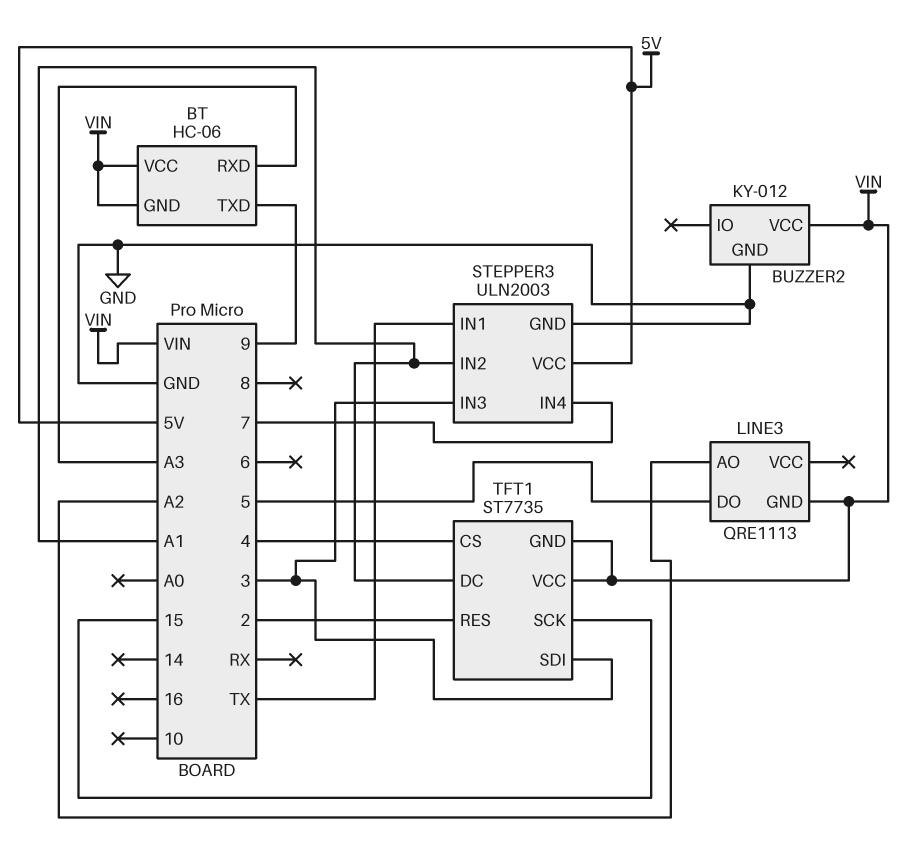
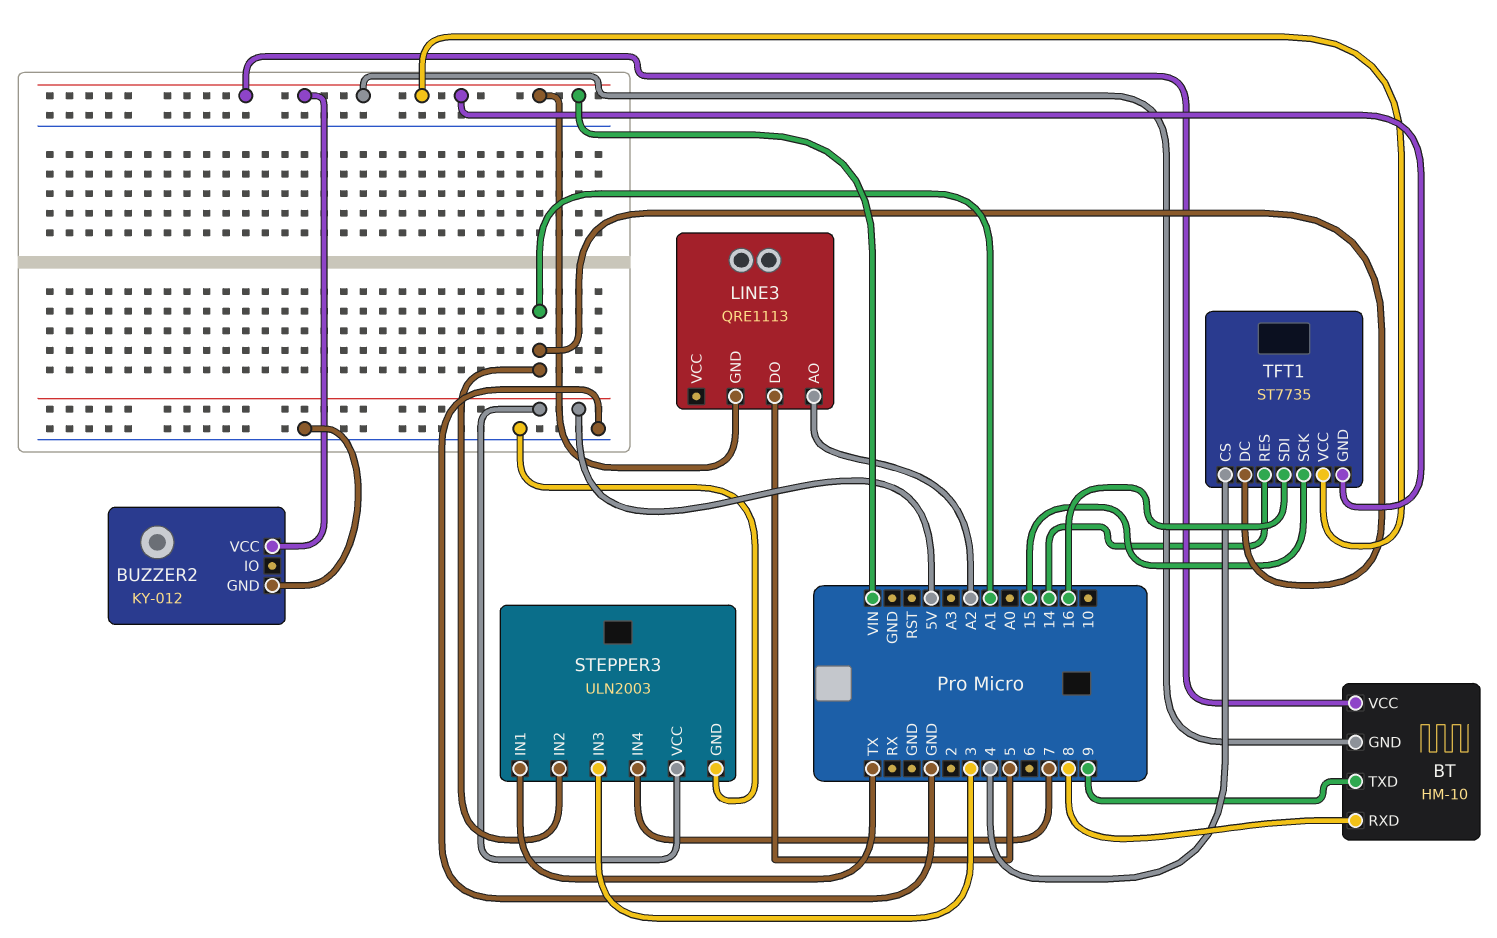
BT: HC-06 -> HM-10
BT pin RXD: A3 -> 8
TFT1 pin RES: 2 -> 14
TFT1 pin SDI: 3 -> 16

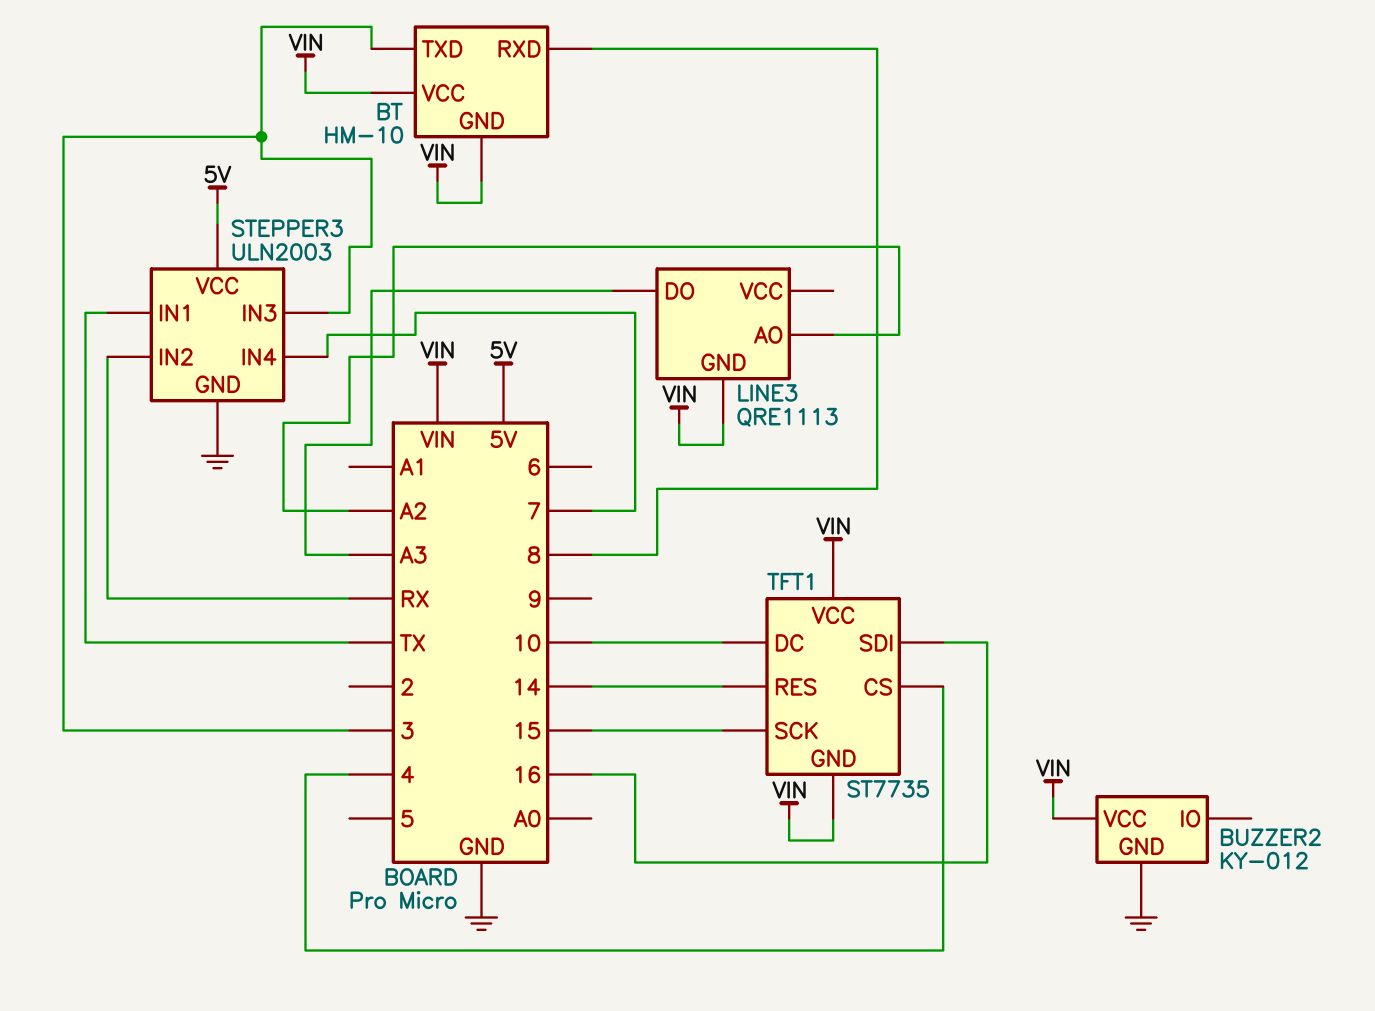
BT pin TXD: 9 -> 3
LINE3 pin DO: 5 -> A3
STEPPER3 pin IN2: A1 -> RX
TFT1 pin DC: A1 -> 10

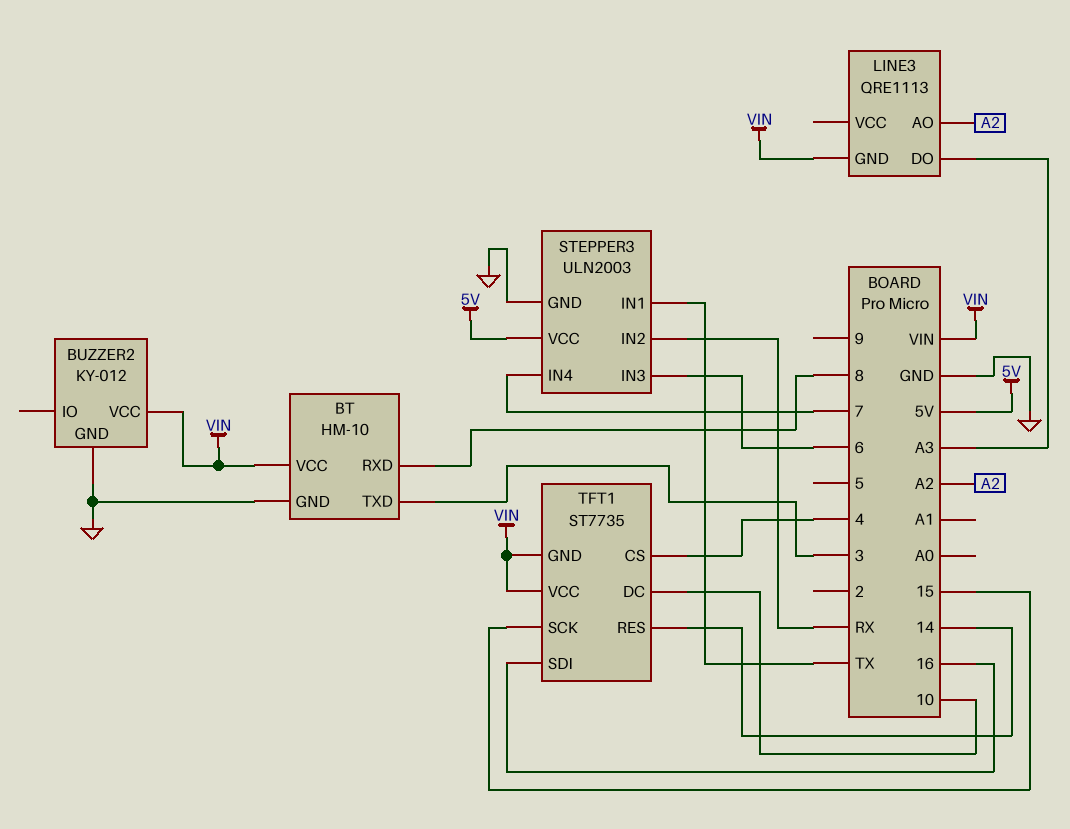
BT pin GND: VIN -> GND
STEPPER3 pin IN3: 3 -> 6

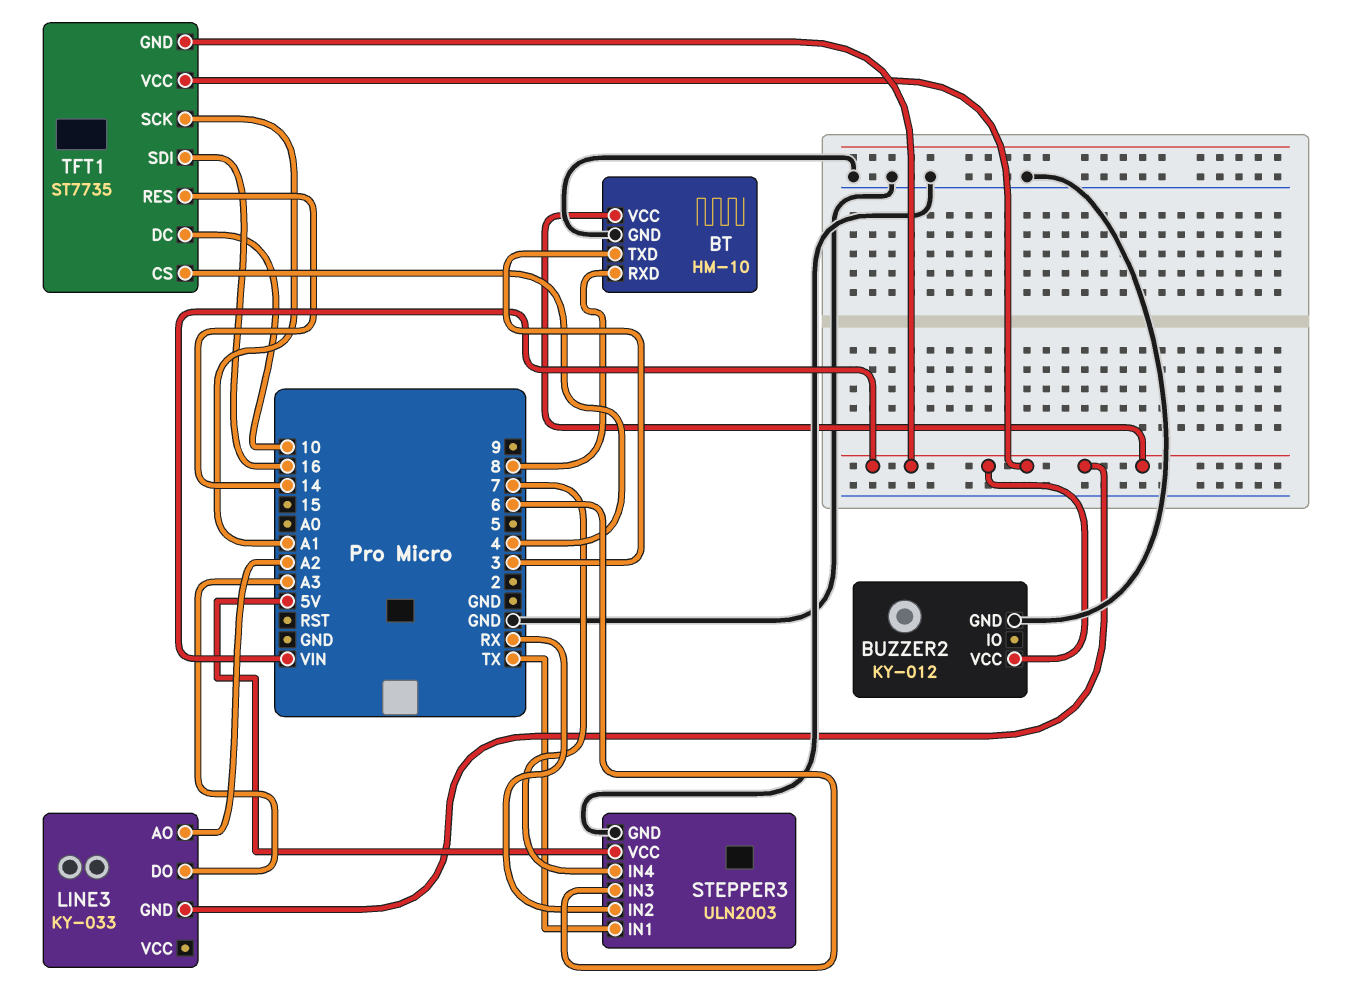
LINE3: QRE1113 -> KY-033
TFT1 pin SCK: 15 -> A1

